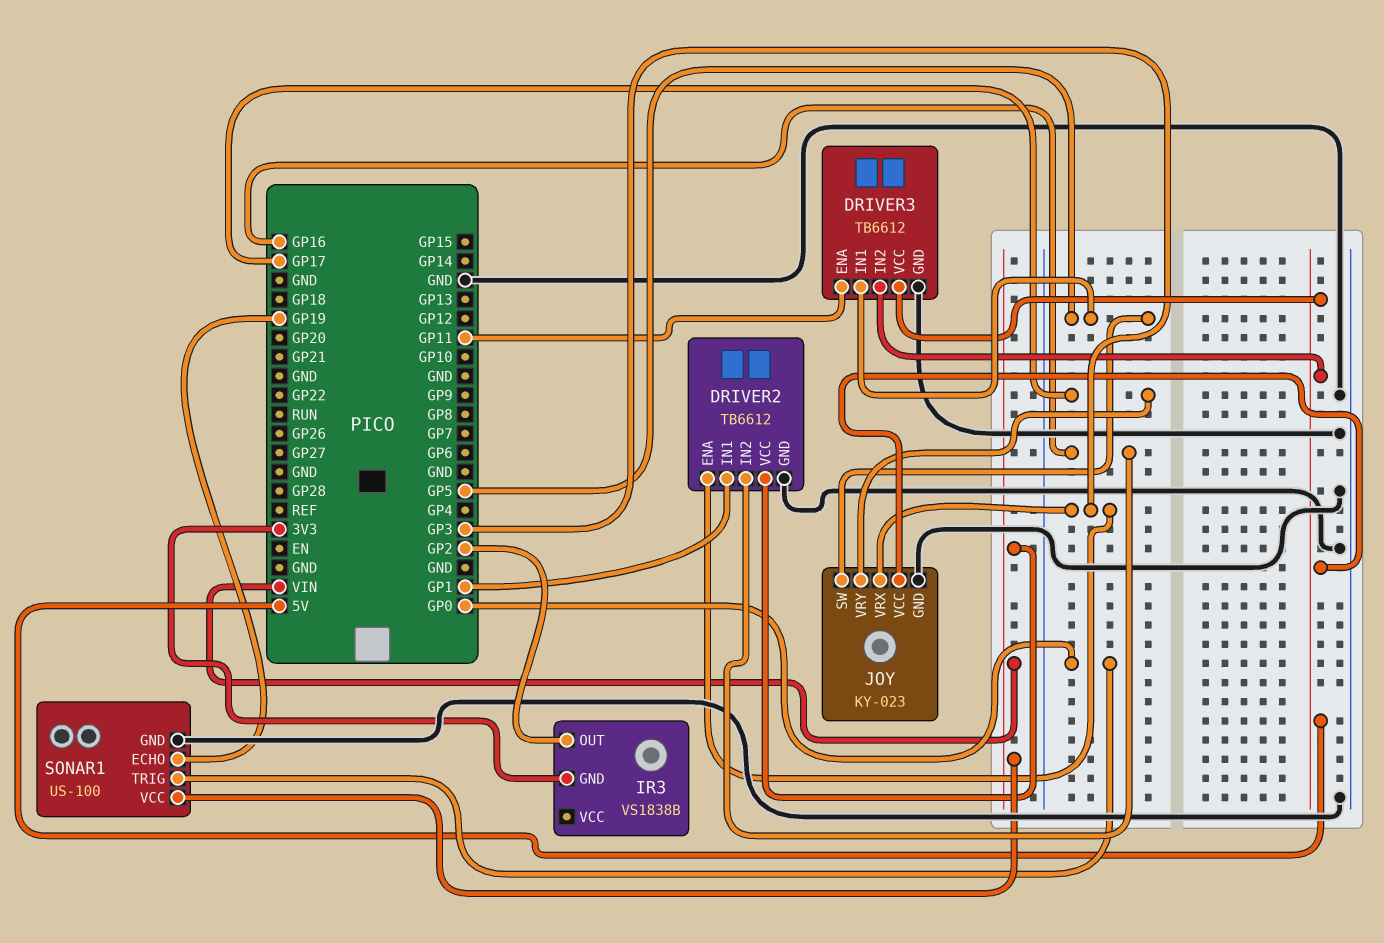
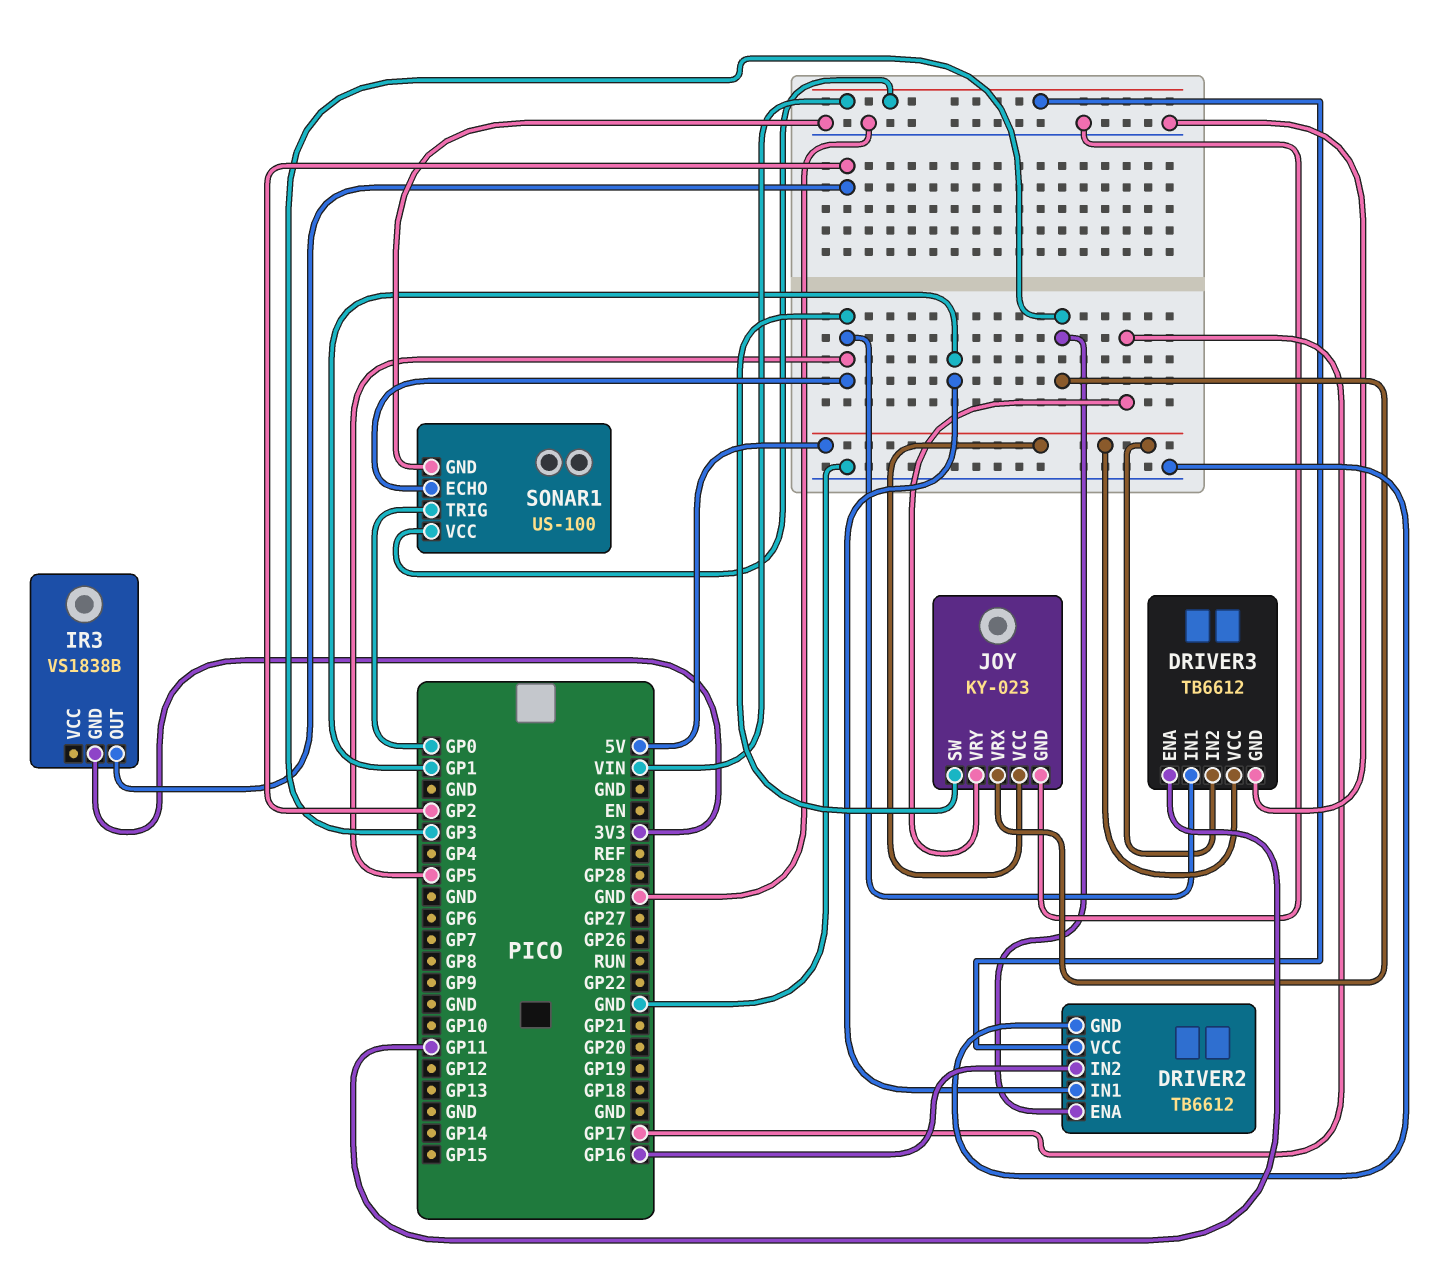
SONAR1 pin ECHO: GP19 -> GP5

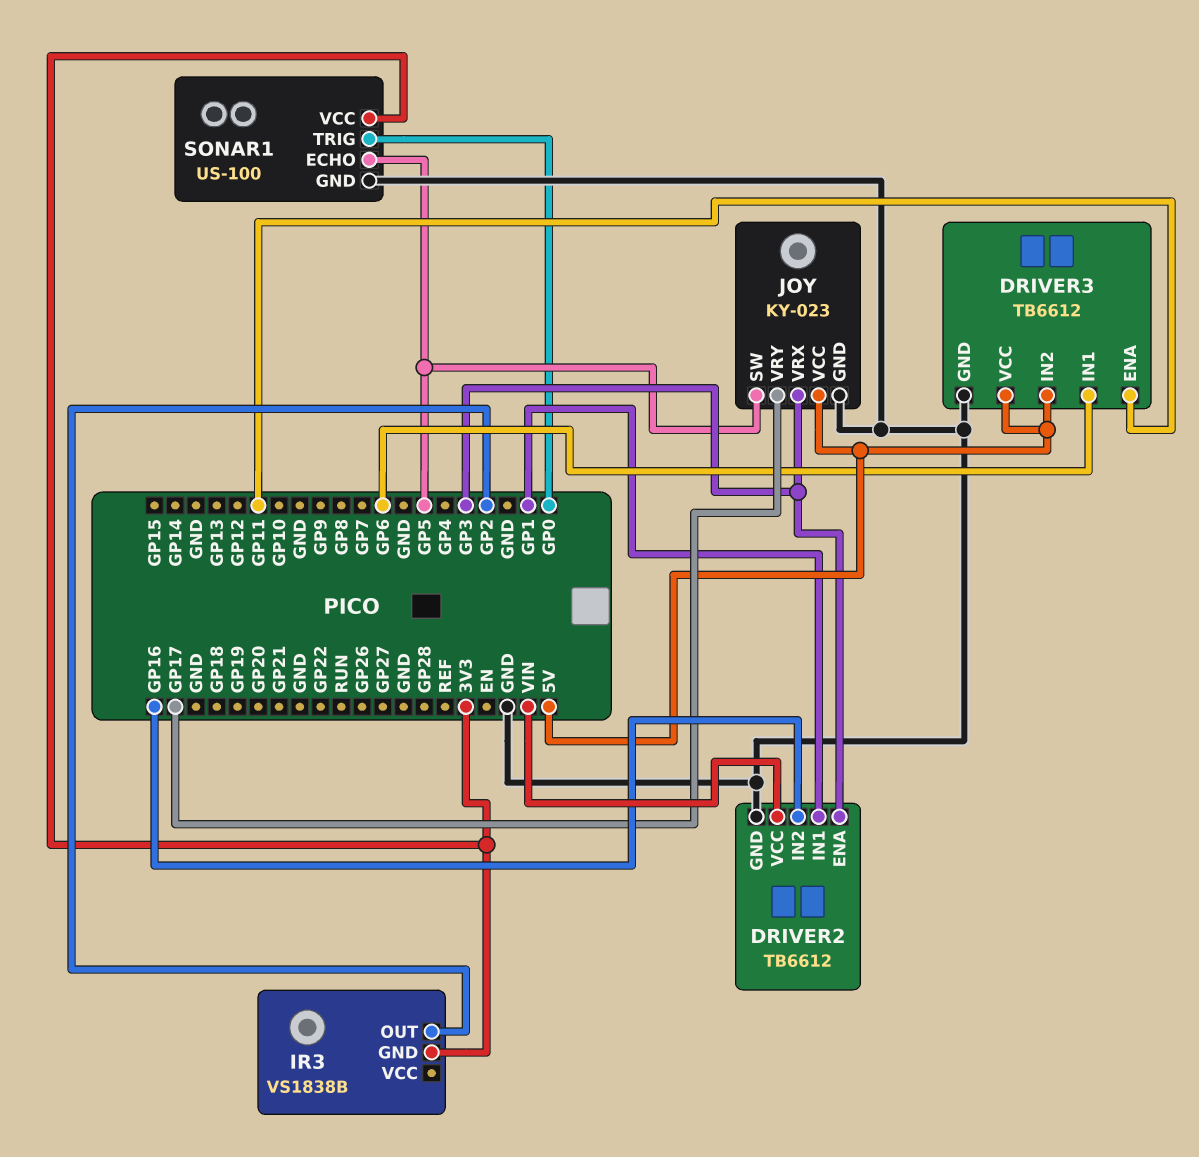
DRIVER3 pin IN1: GP5 -> GP6
SONAR1 pin VCC: VIN -> 3V3

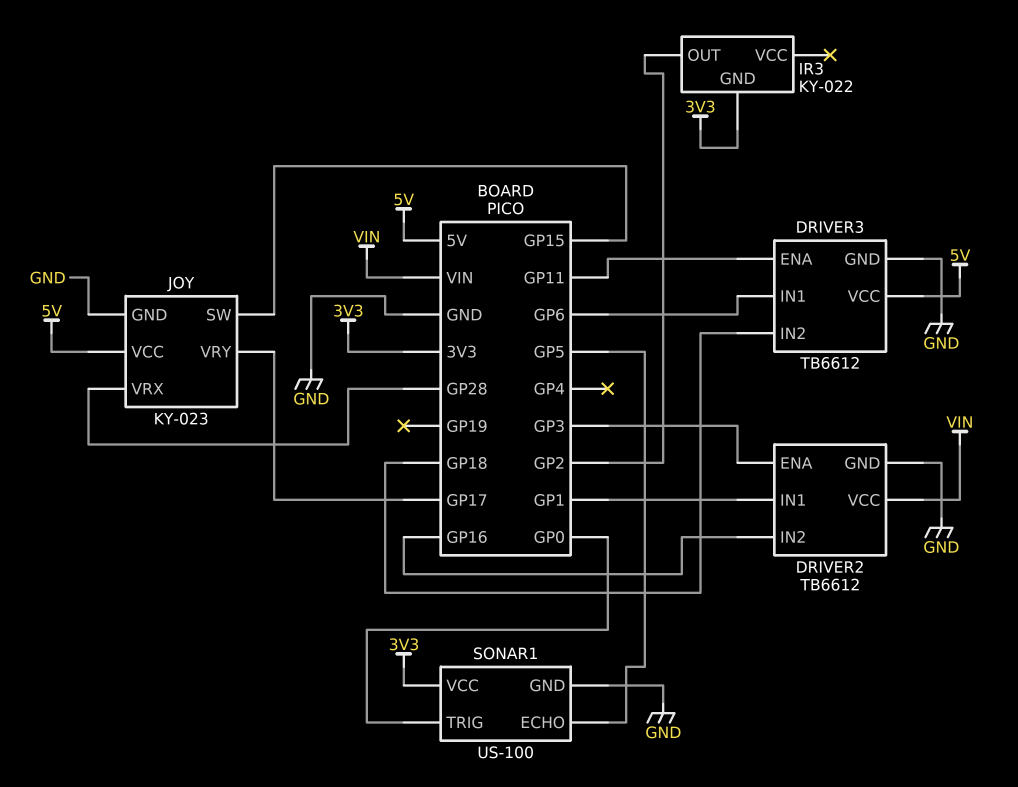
DRIVER3 pin IN2: 5V -> GP18
IR3: VS1838B -> KY-022
JOY pin SW: GP5 -> GP15
JOY pin VRX: GP3 -> GP28

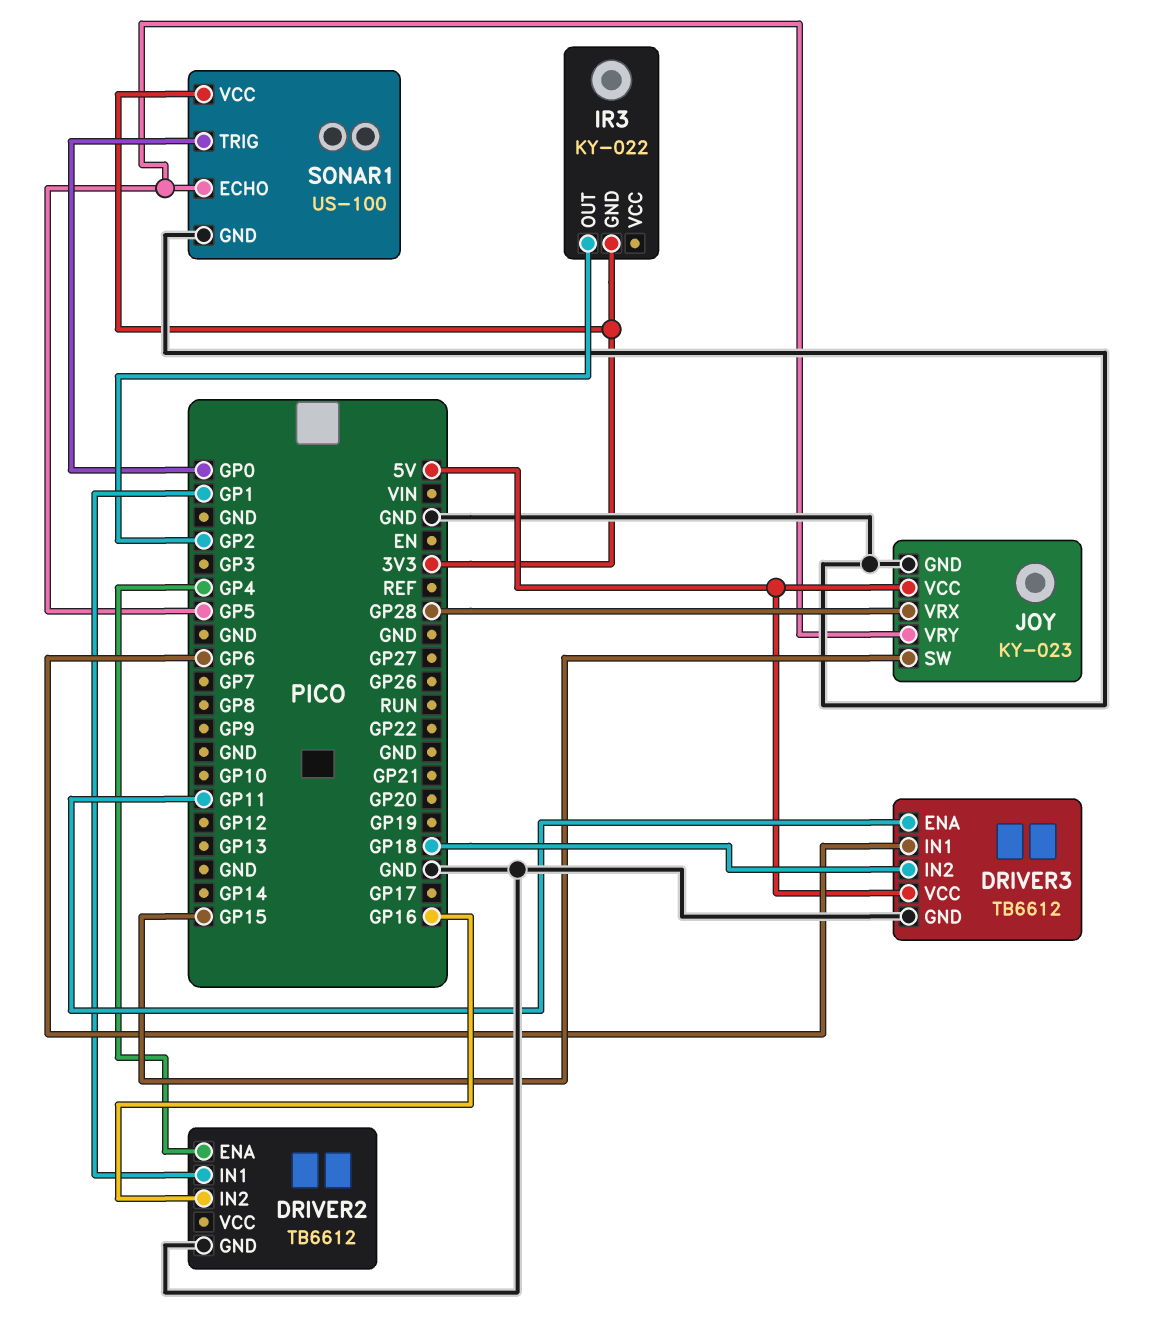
DRIVER2 pin ENA: GP3 -> GP4
DRIVER2 pin VCC: VIN -> none
JOY pin VRY: GP17 -> GP5

